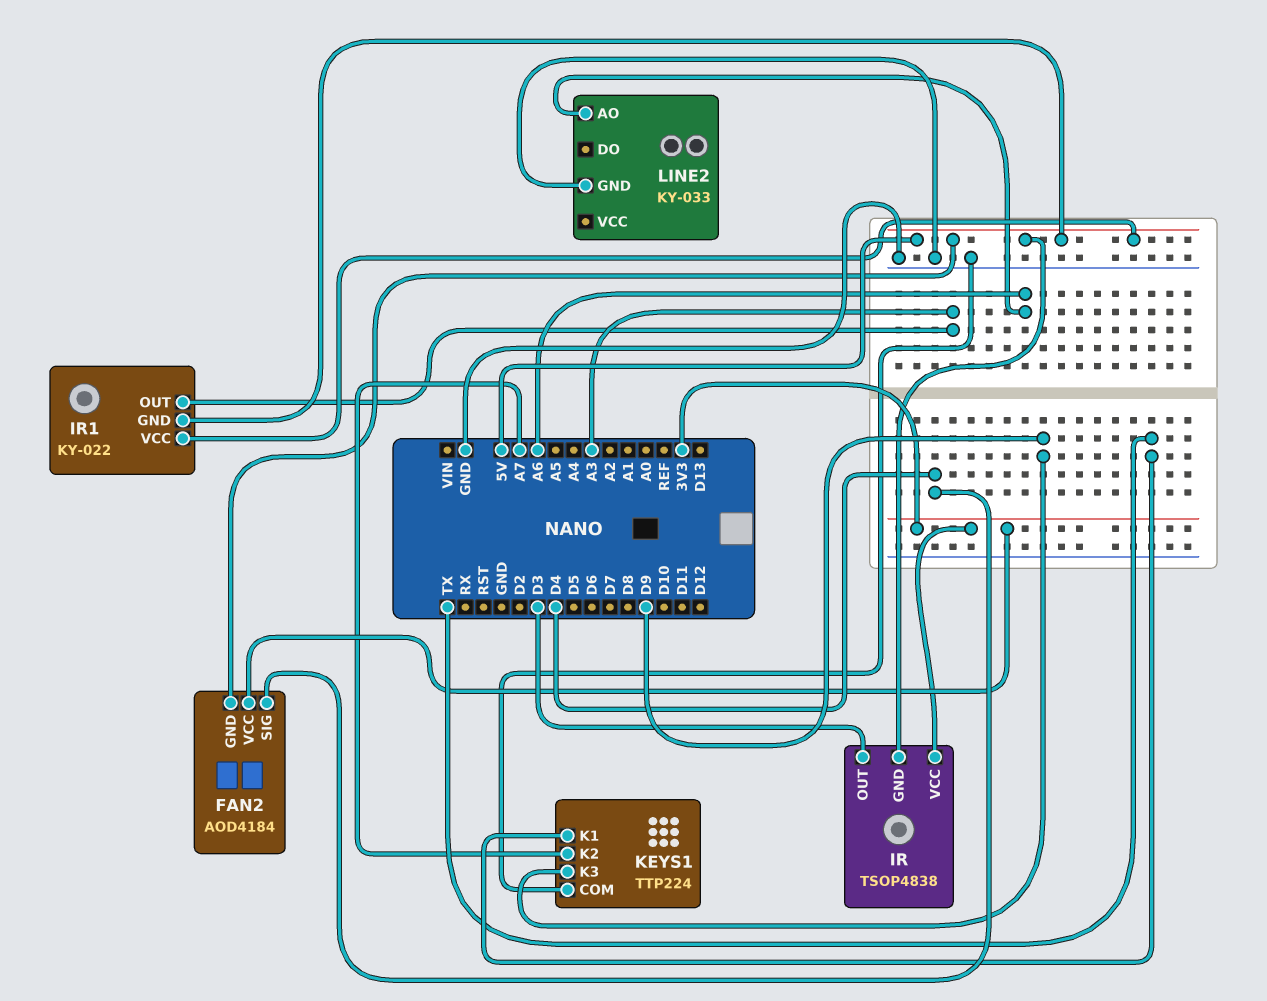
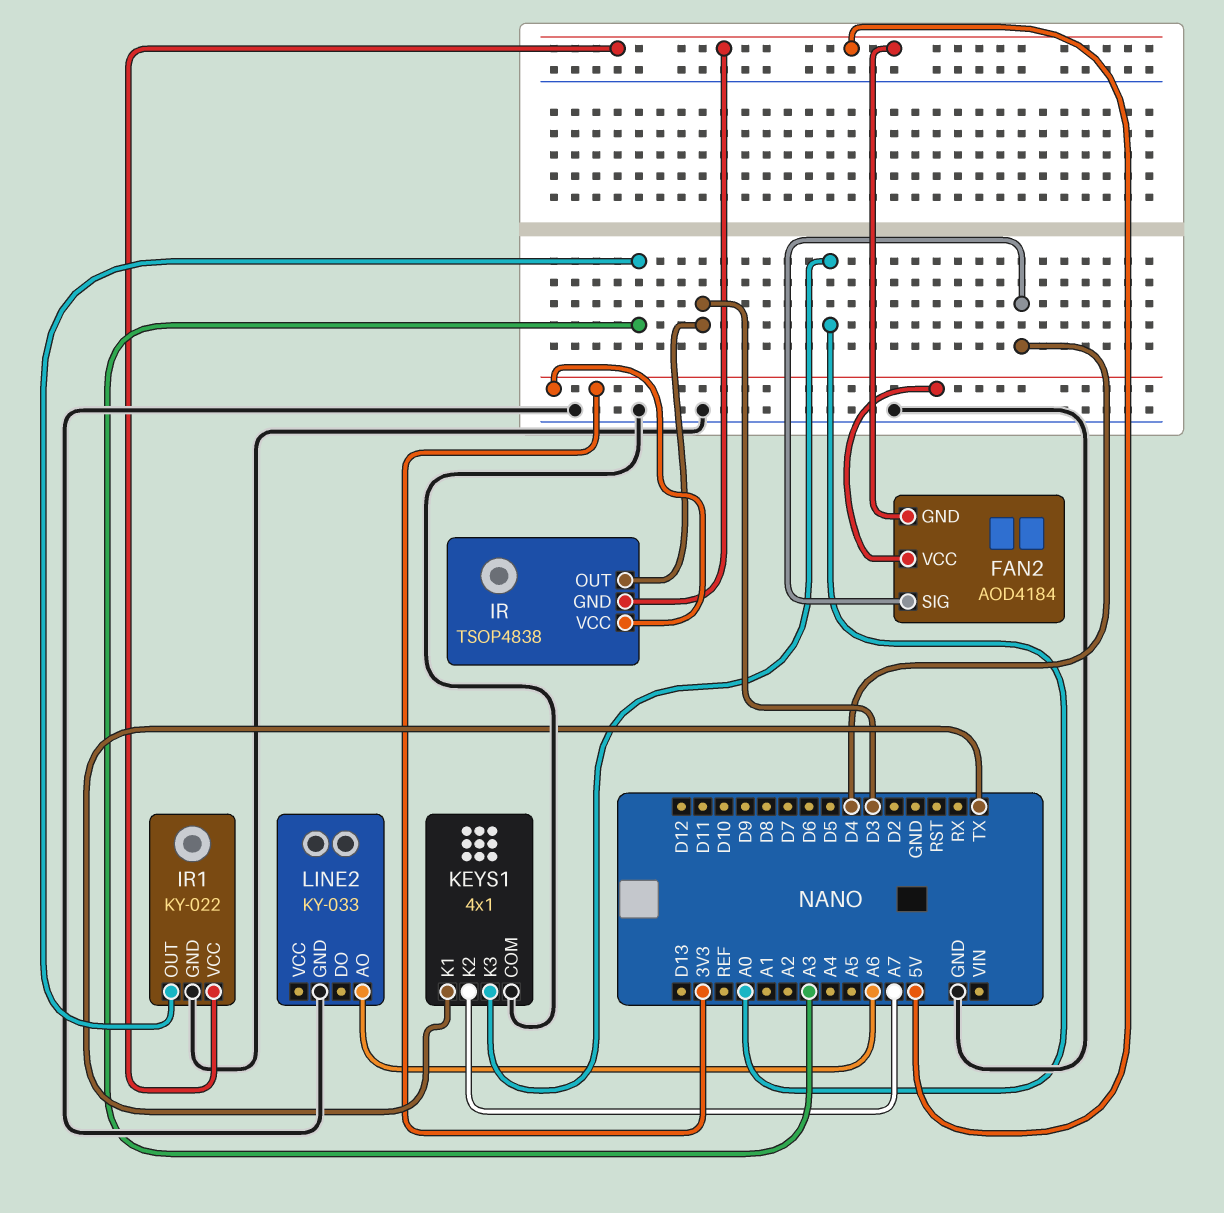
IR1 pin GND: 5V -> GND
KEYS1: TTP224 -> 4x1
KEYS1 pin K3: D9 -> A0

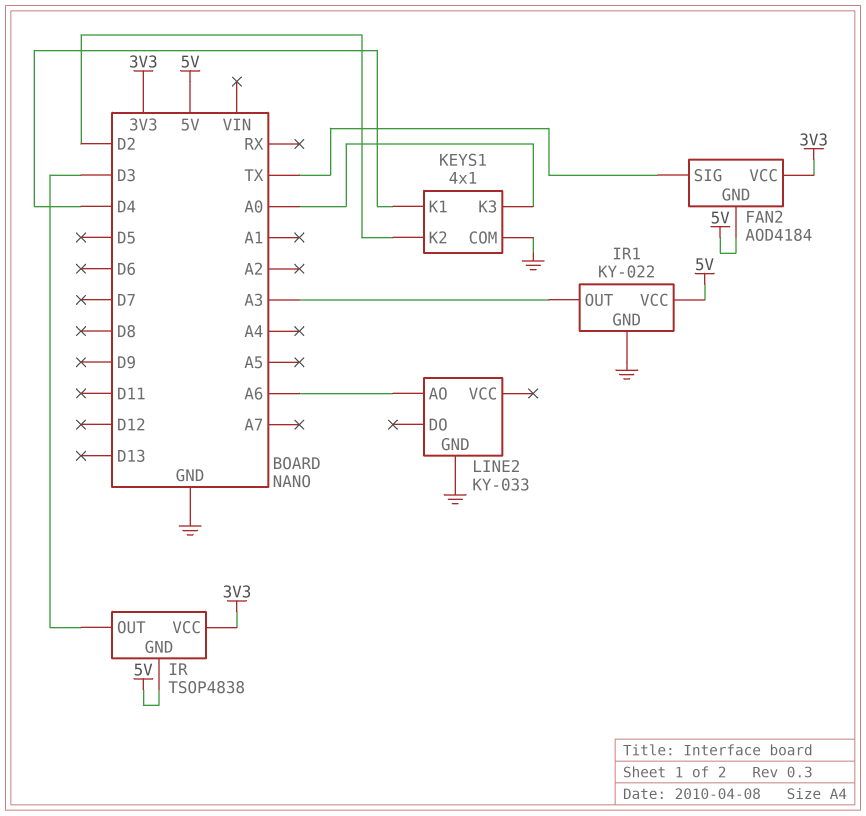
FAN2 pin SIG: D4 -> TX
KEYS1 pin K1: TX -> D4
KEYS1 pin K2: A7 -> D2

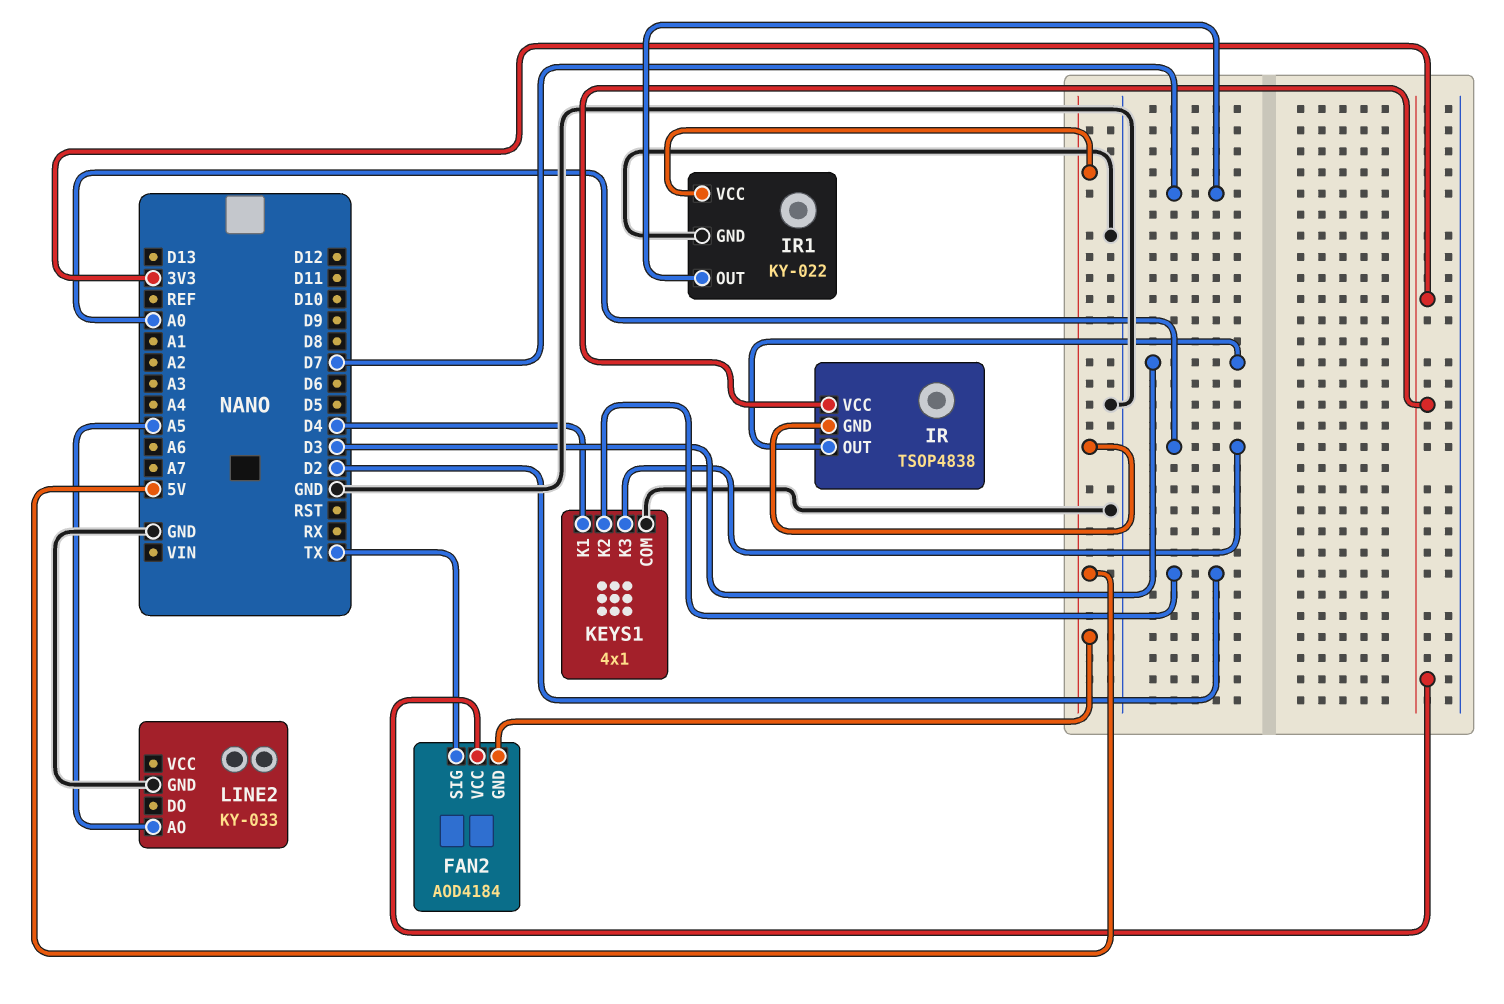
IR1 pin OUT: A3 -> D7
LINE2 pin AO: A6 -> A5

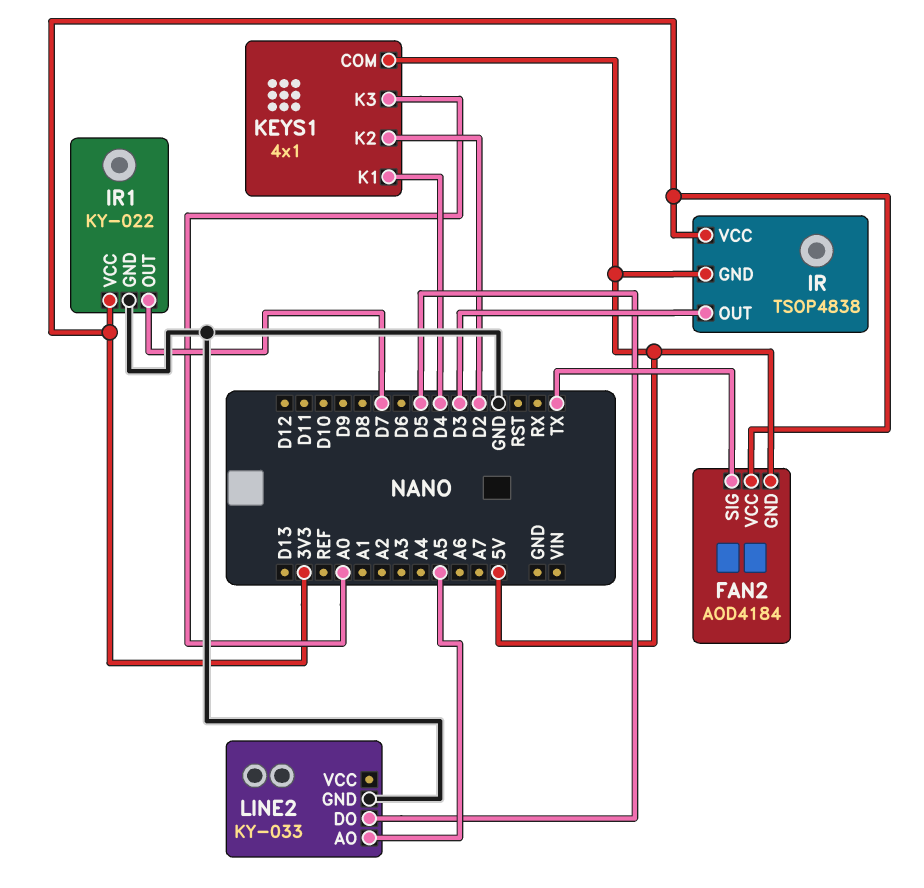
IR1 pin VCC: 5V -> 3V3
KEYS1 pin COM: GND -> 5V
LINE2 pin DO: none -> D5

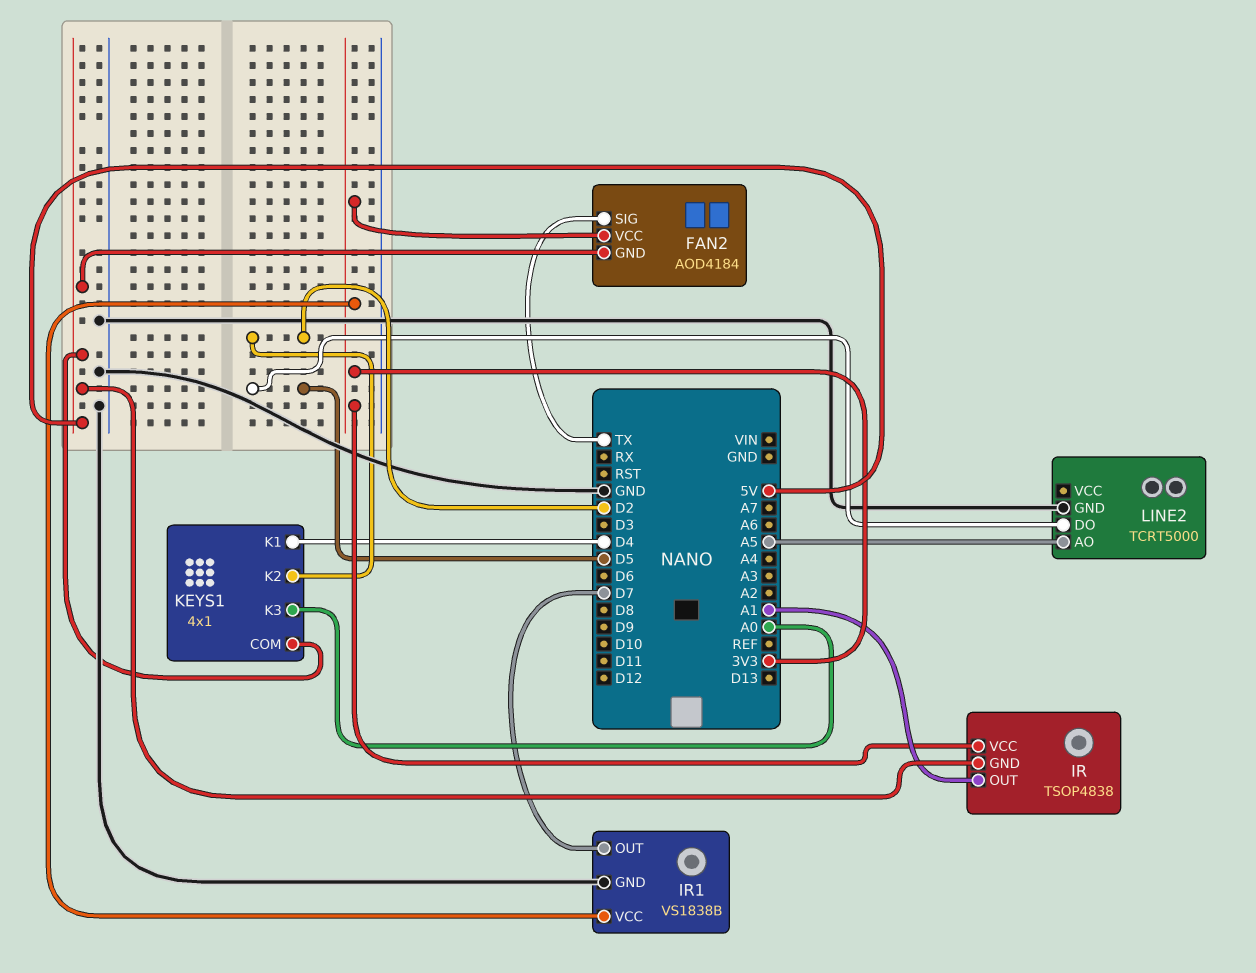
IR pin OUT: D3 -> A1
IR1: KY-022 -> VS1838B
LINE2: KY-033 -> TCRT5000

